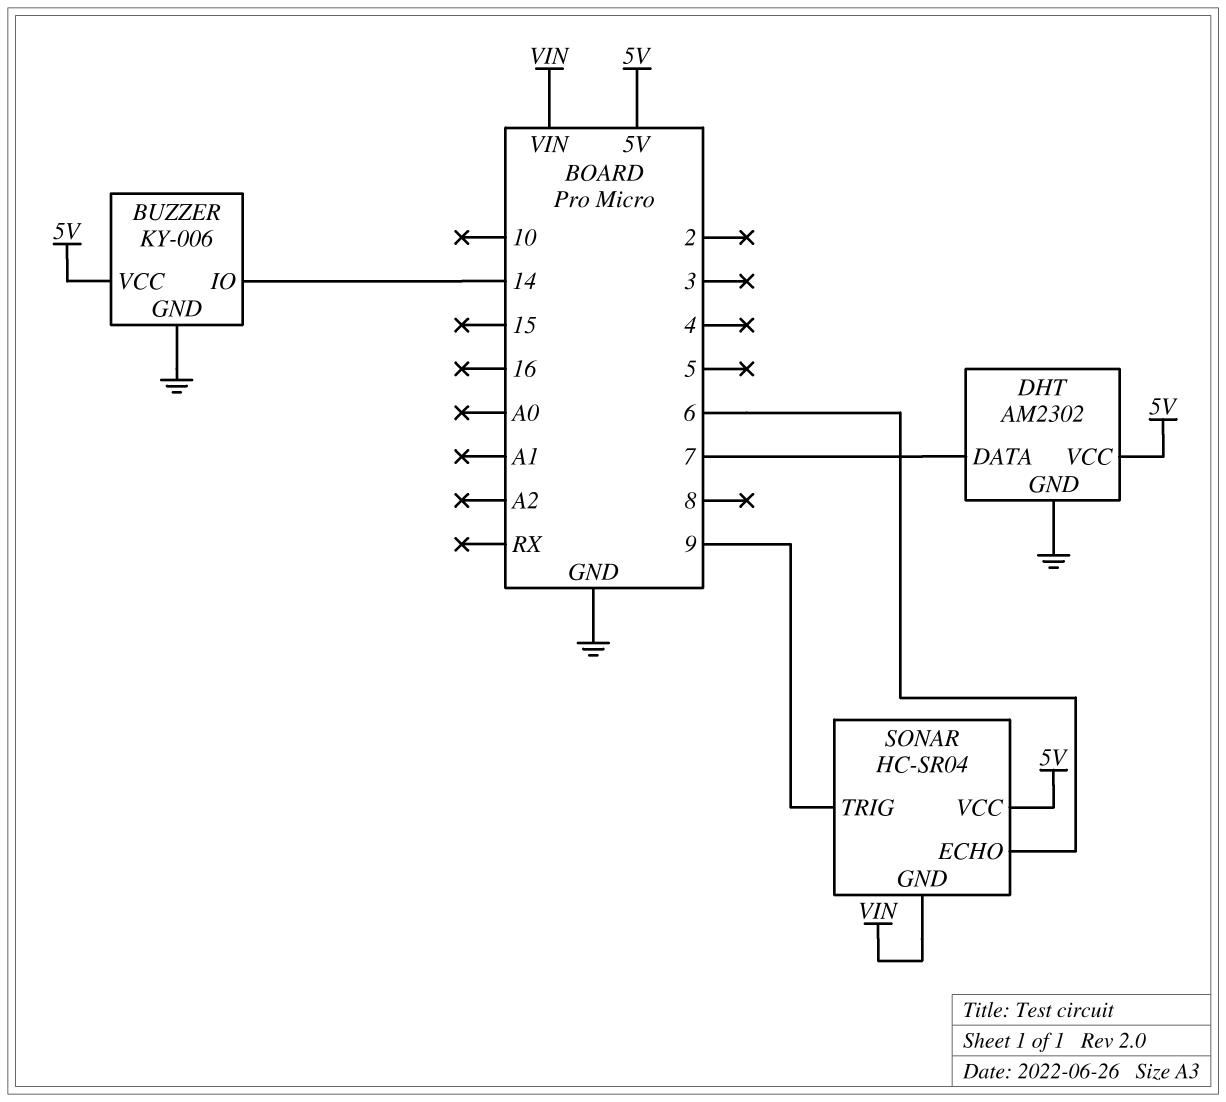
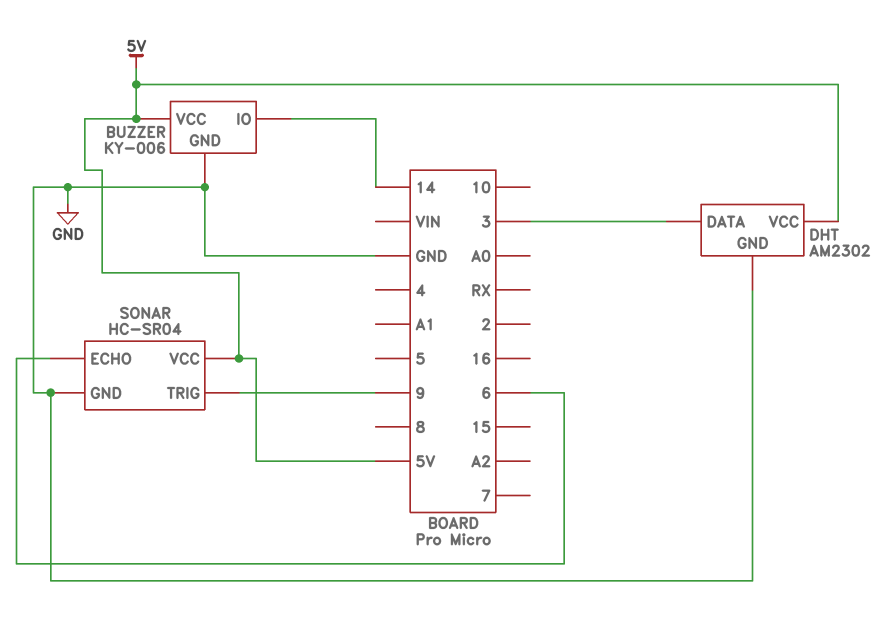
DHT pin DATA: 7 -> 3
SONAR pin GND: VIN -> GND

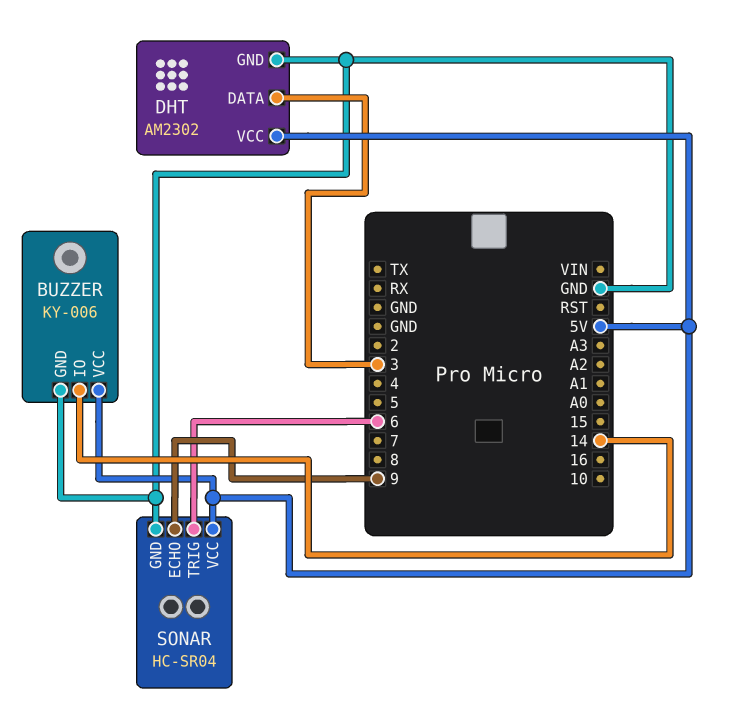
SONAR pin ECHO: 6 -> 9
SONAR pin TRIG: 9 -> 6

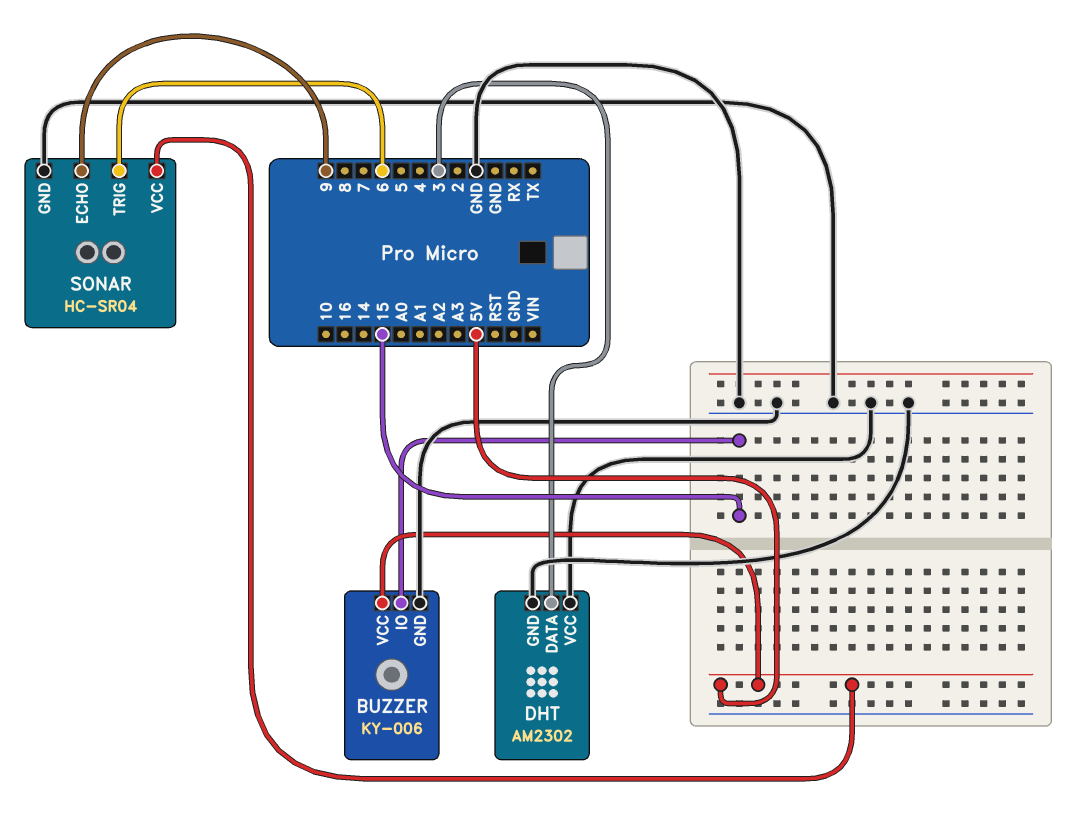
BUZZER pin IO: 14 -> 15
DHT pin VCC: 5V -> GND

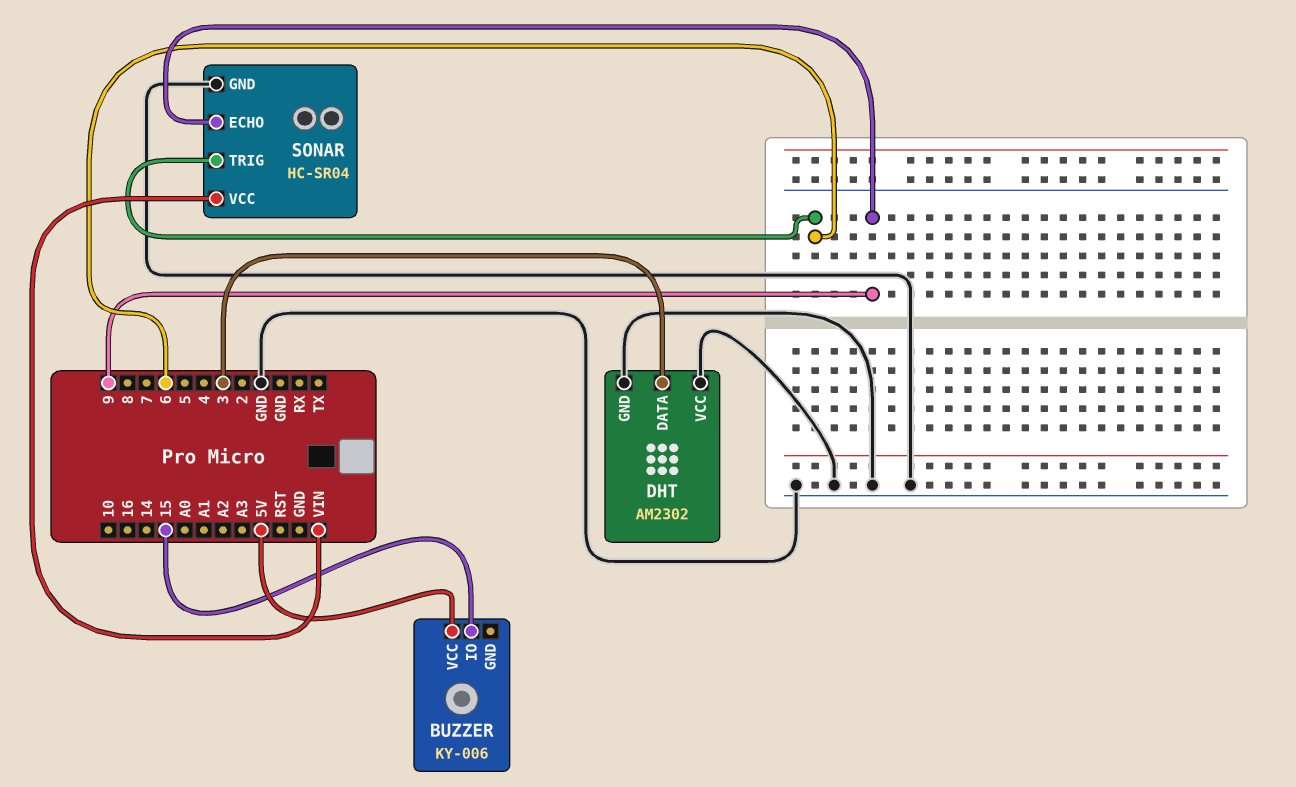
BUZZER pin GND: GND -> none
SONAR pin VCC: 5V -> VIN

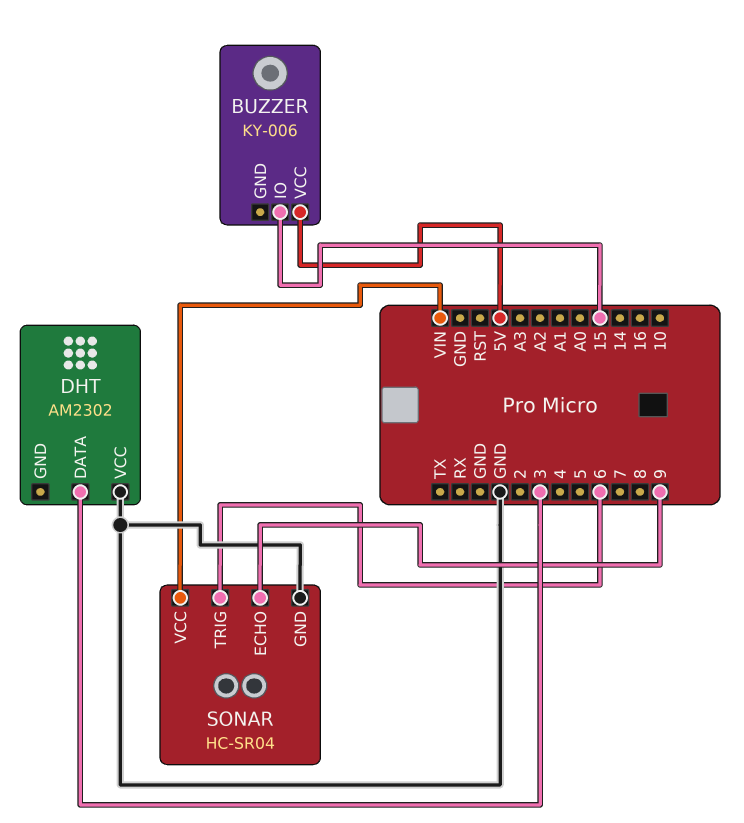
DHT pin GND: GND -> none

